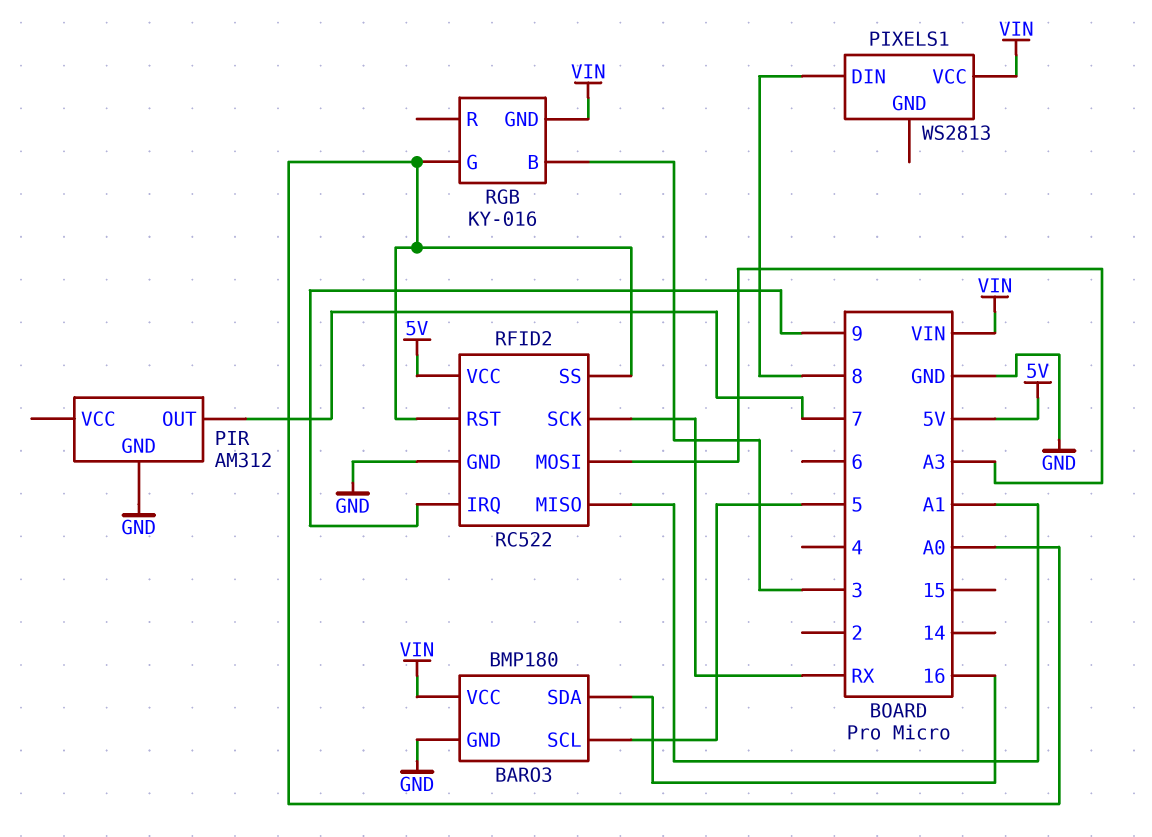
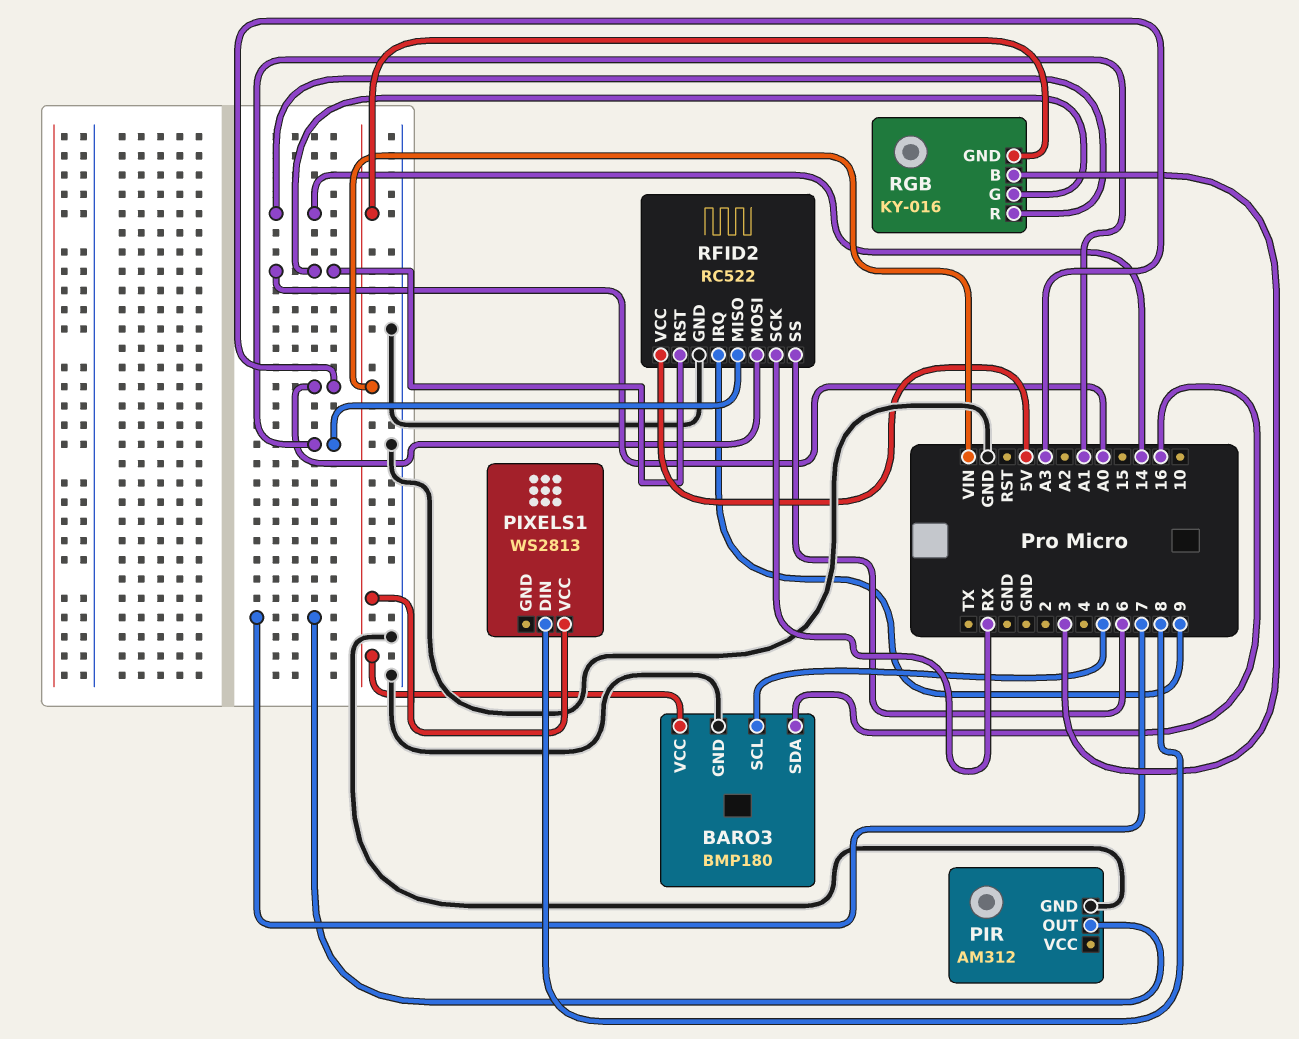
RFID2 pin SS: A0 -> 6
RGB pin R: none -> 14

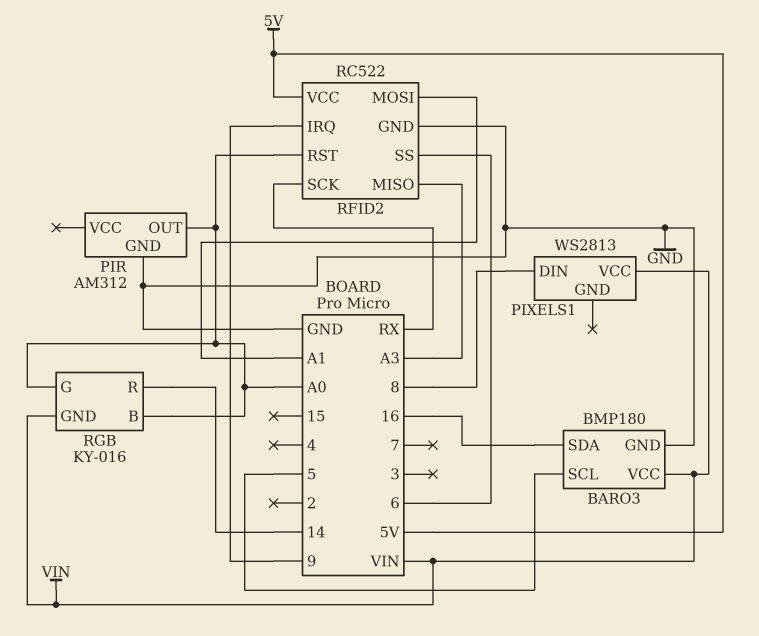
PIR pin OUT: 7 -> A0
RFID2 pin MISO: A1 -> A3
RFID2 pin MOSI: A3 -> A1
RGB pin B: 3 -> A0

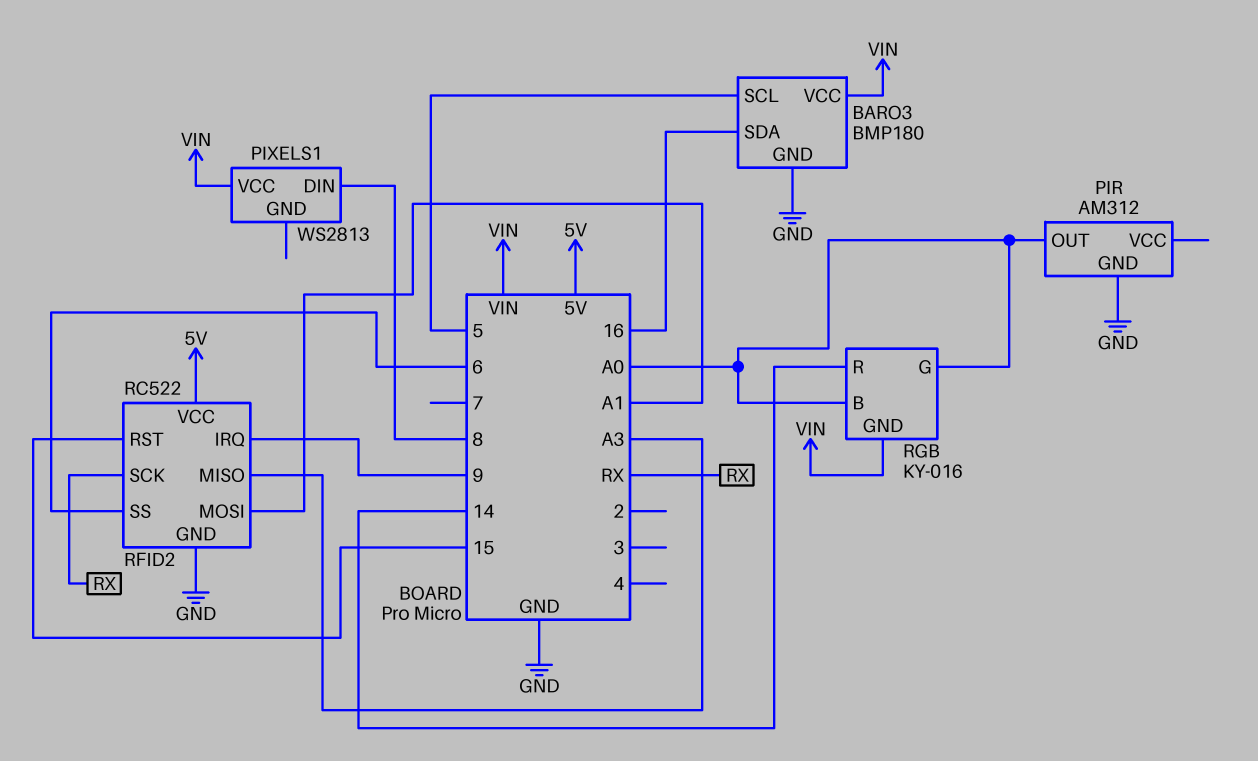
RFID2 pin RST: A0 -> 15

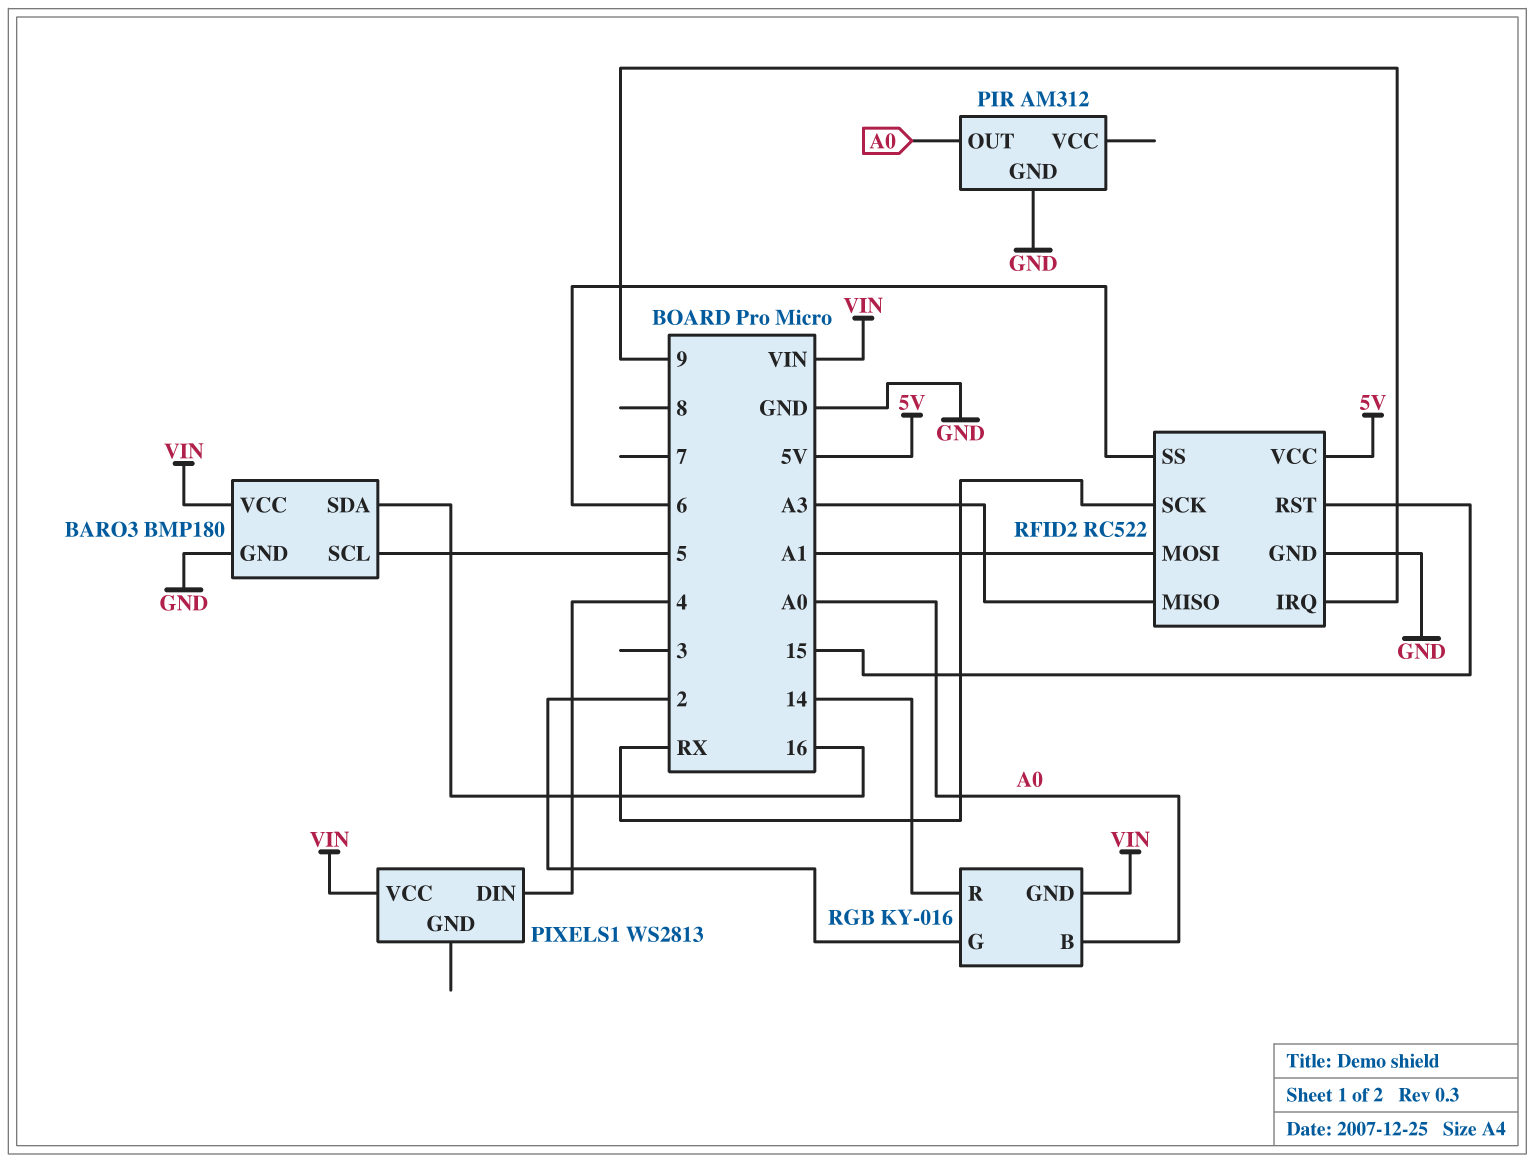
PIXELS1 pin DIN: 8 -> 4
RGB pin G: A0 -> 2

